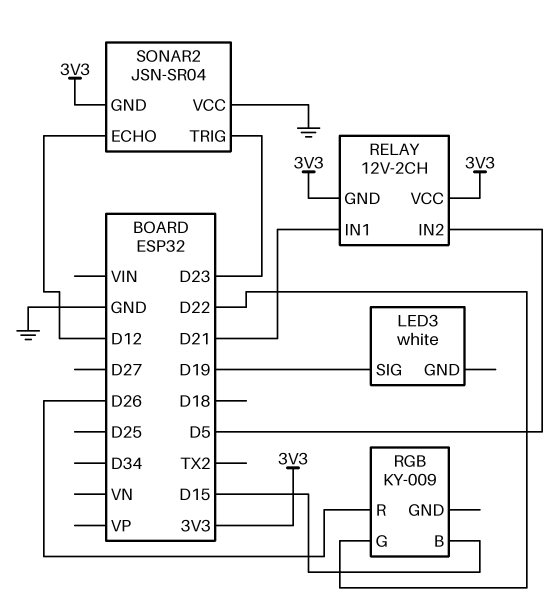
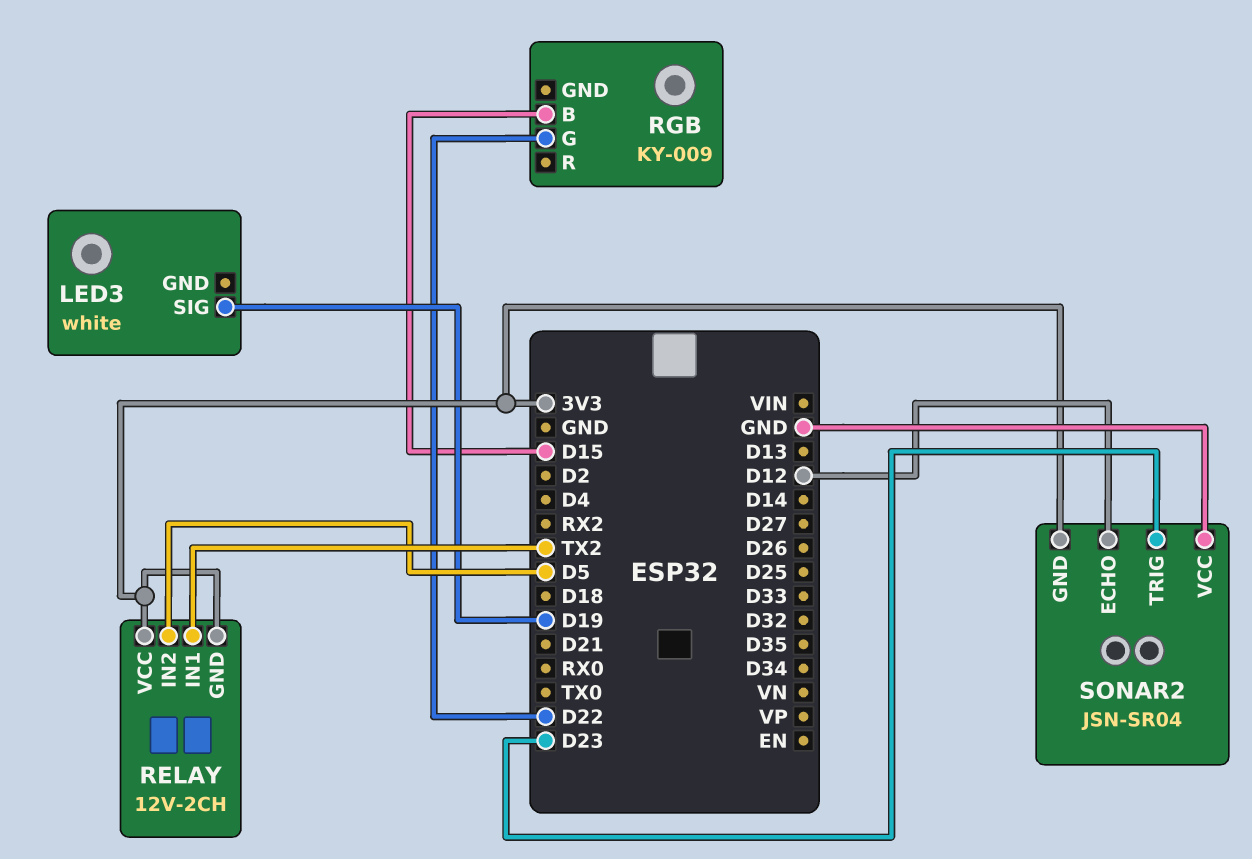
RELAY pin IN1: D21 -> TX2
RGB pin R: D26 -> none

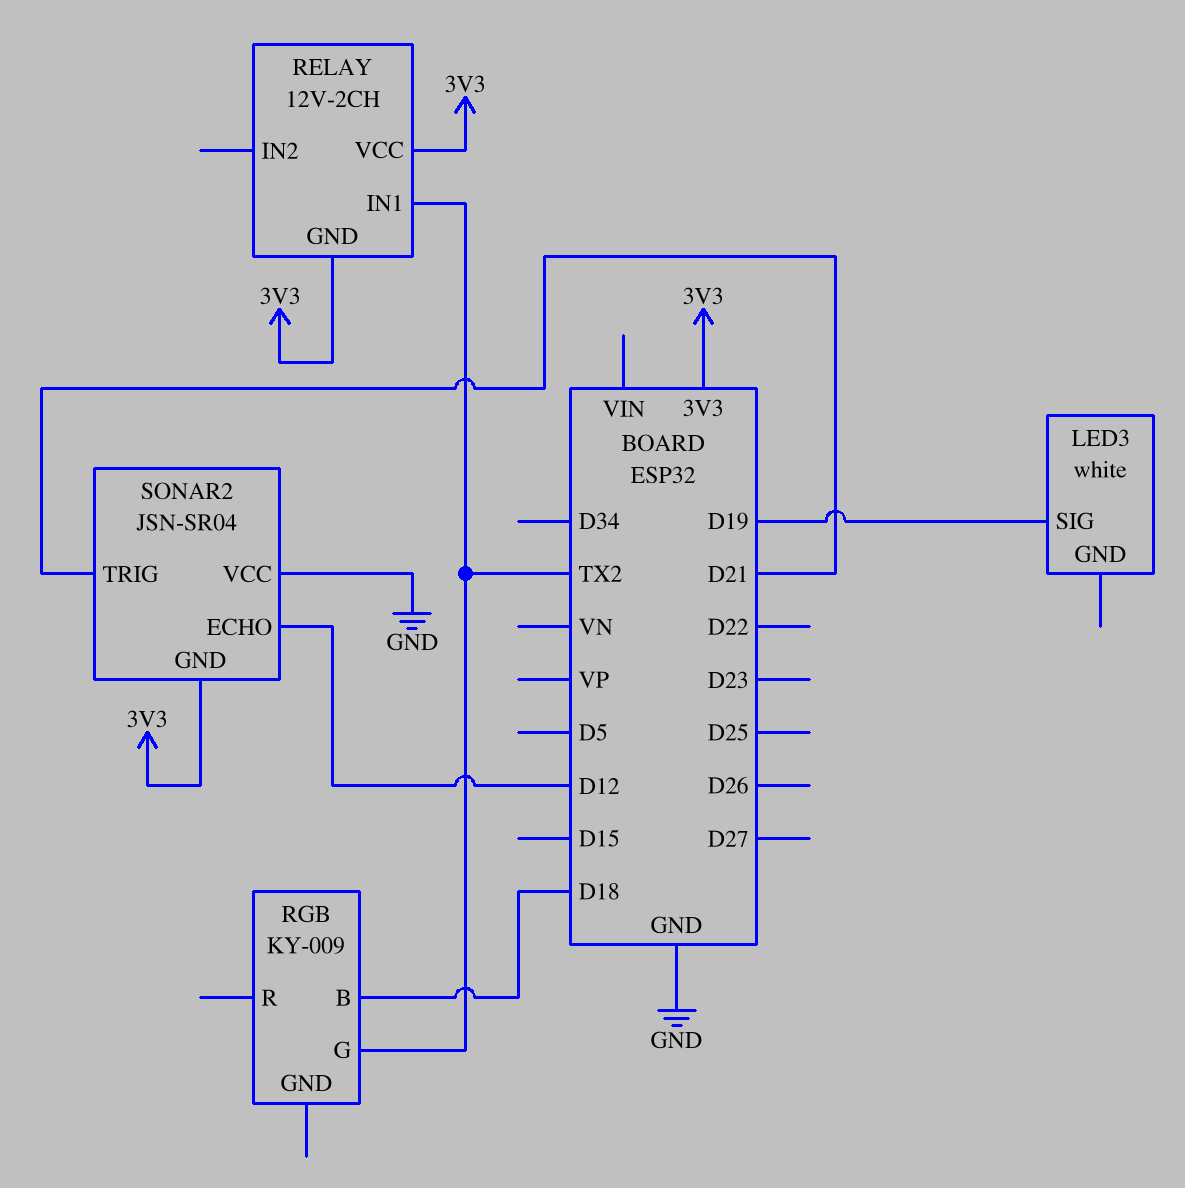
RELAY pin IN2: D5 -> none
RGB pin B: D15 -> D18
RGB pin G: D22 -> TX2
SONAR2 pin TRIG: D23 -> D21

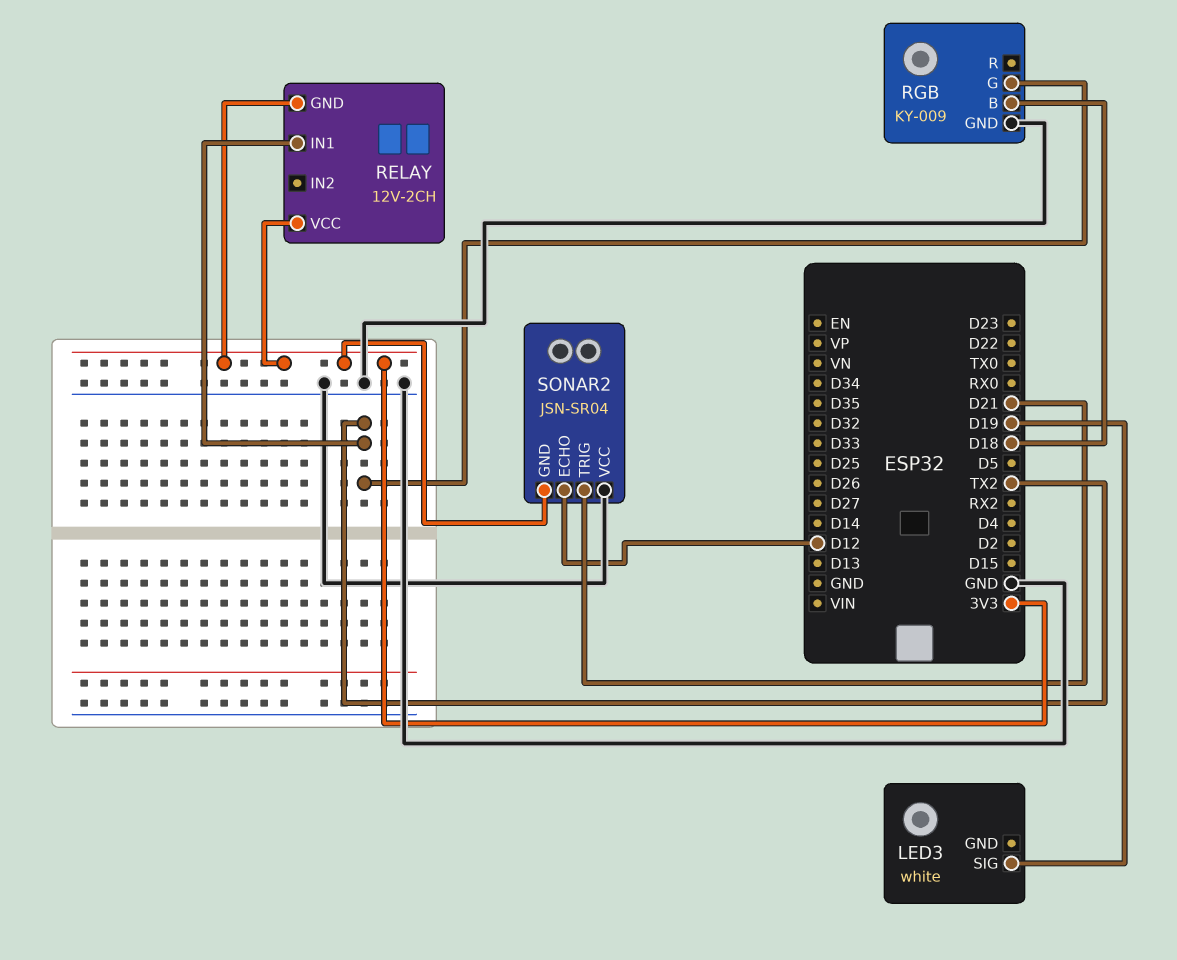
RGB pin GND: none -> GND

